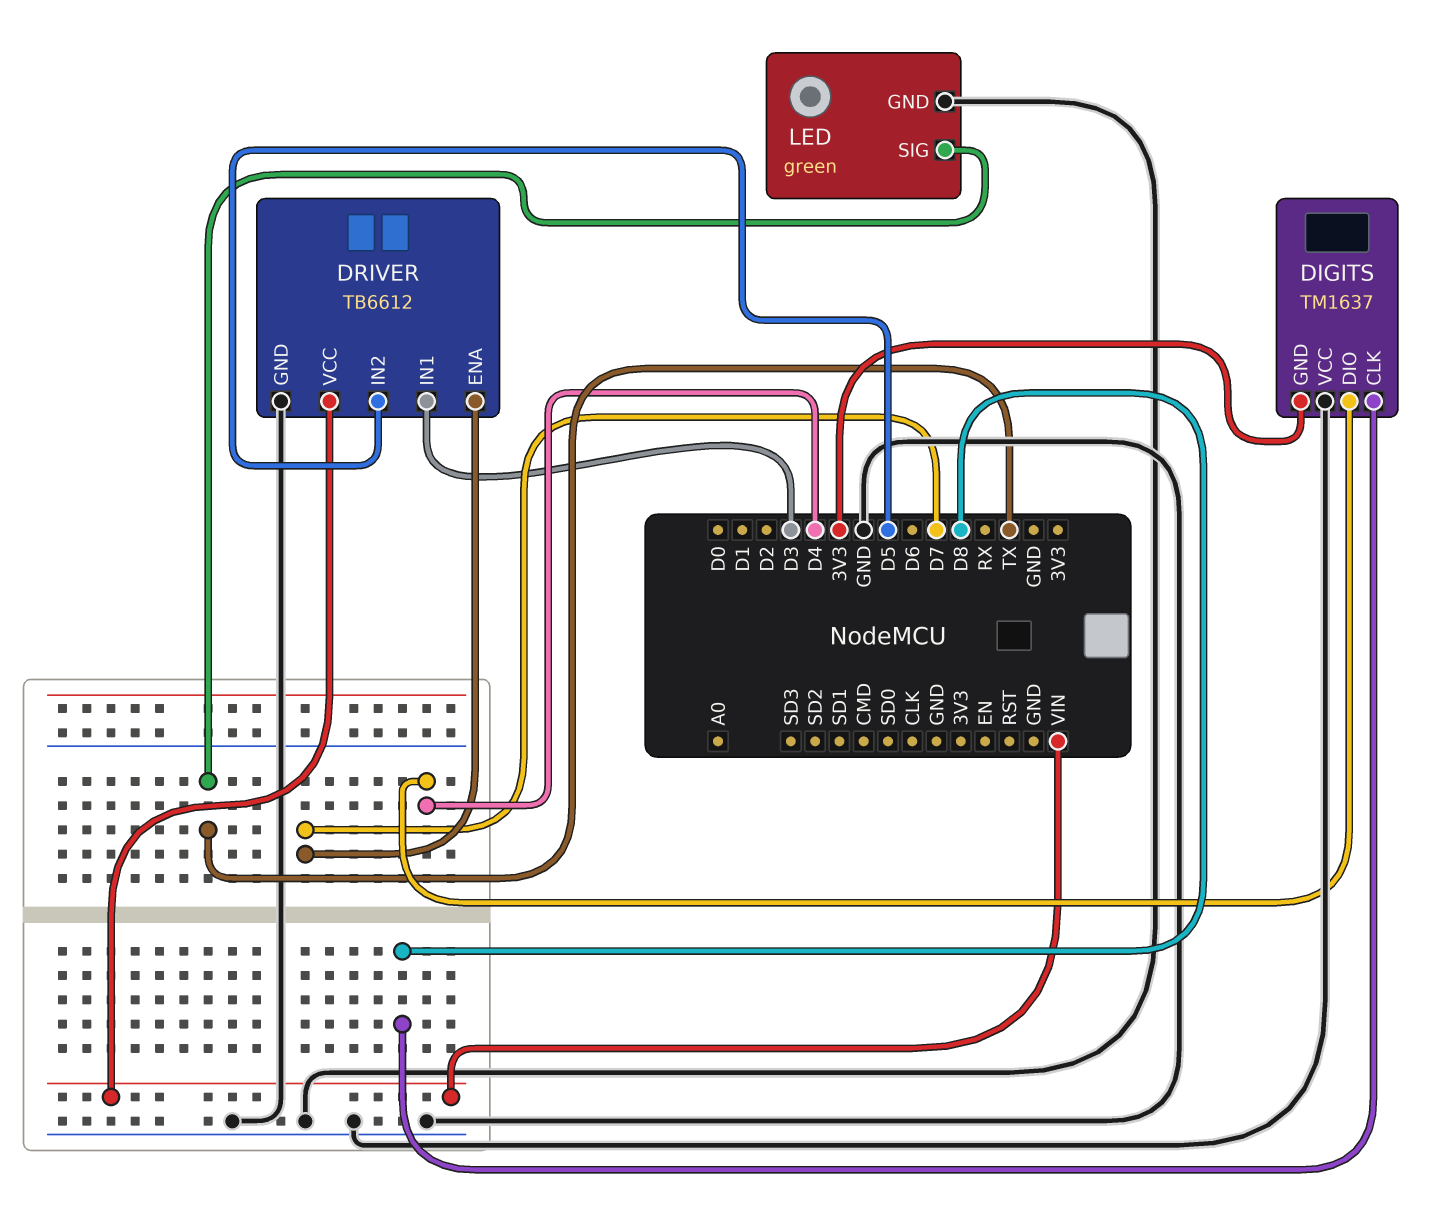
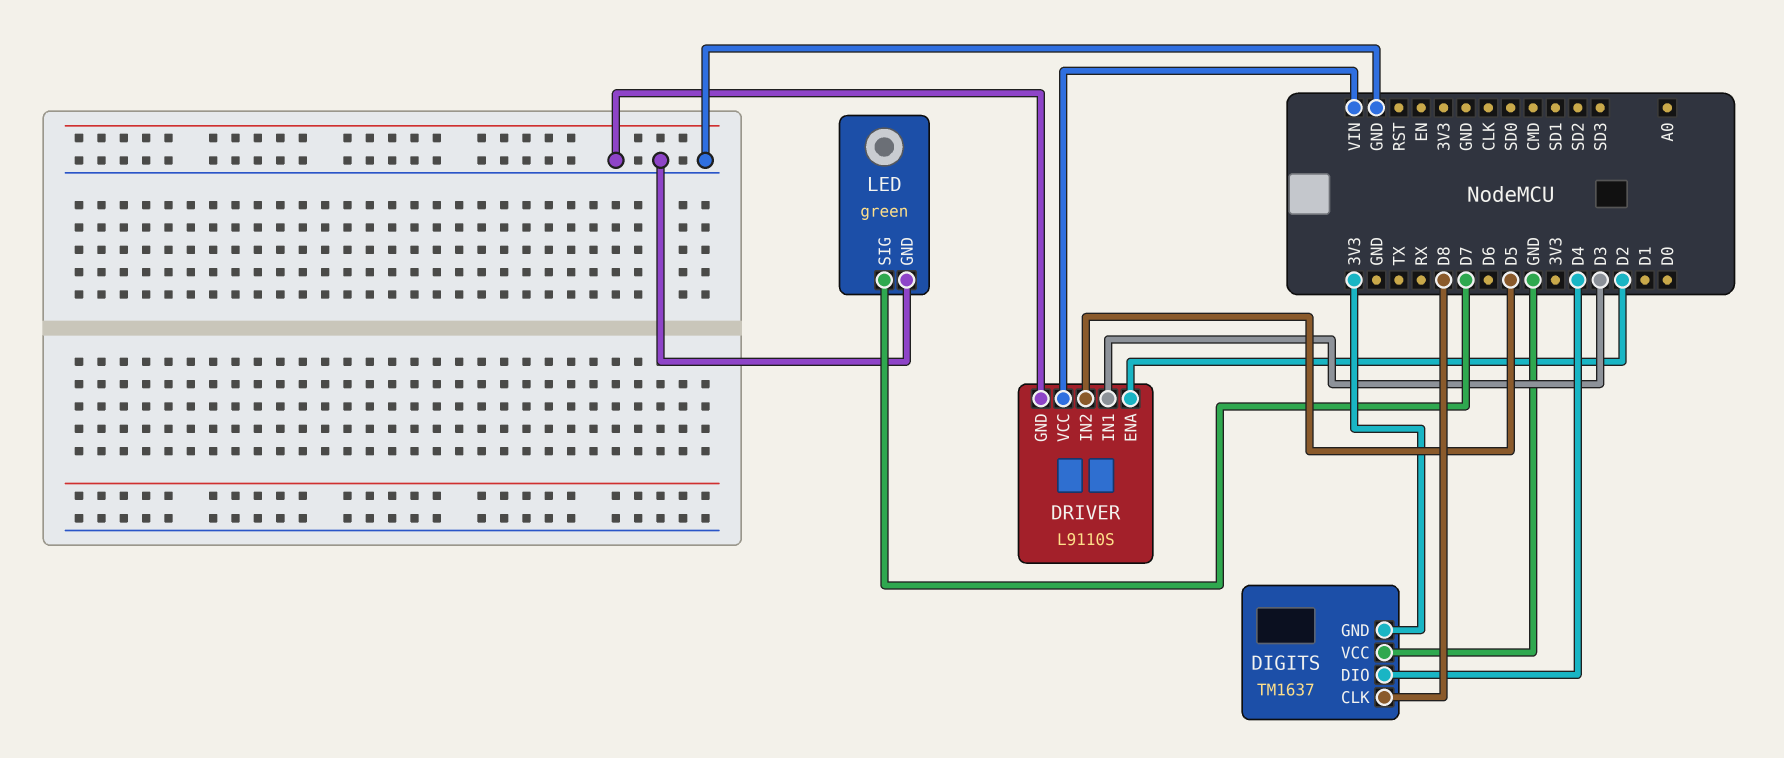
DRIVER: TB6612 -> L9110S
DRIVER pin ENA: D7 -> D2
LED pin SIG: TX -> D7

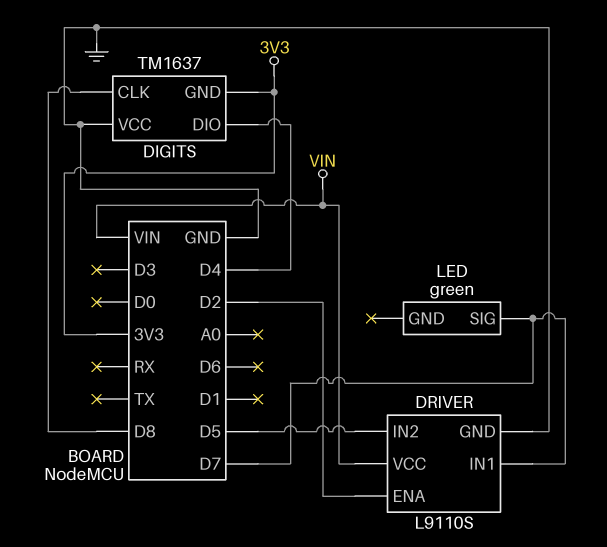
DRIVER pin IN1: D3 -> D7
LED pin GND: GND -> none

